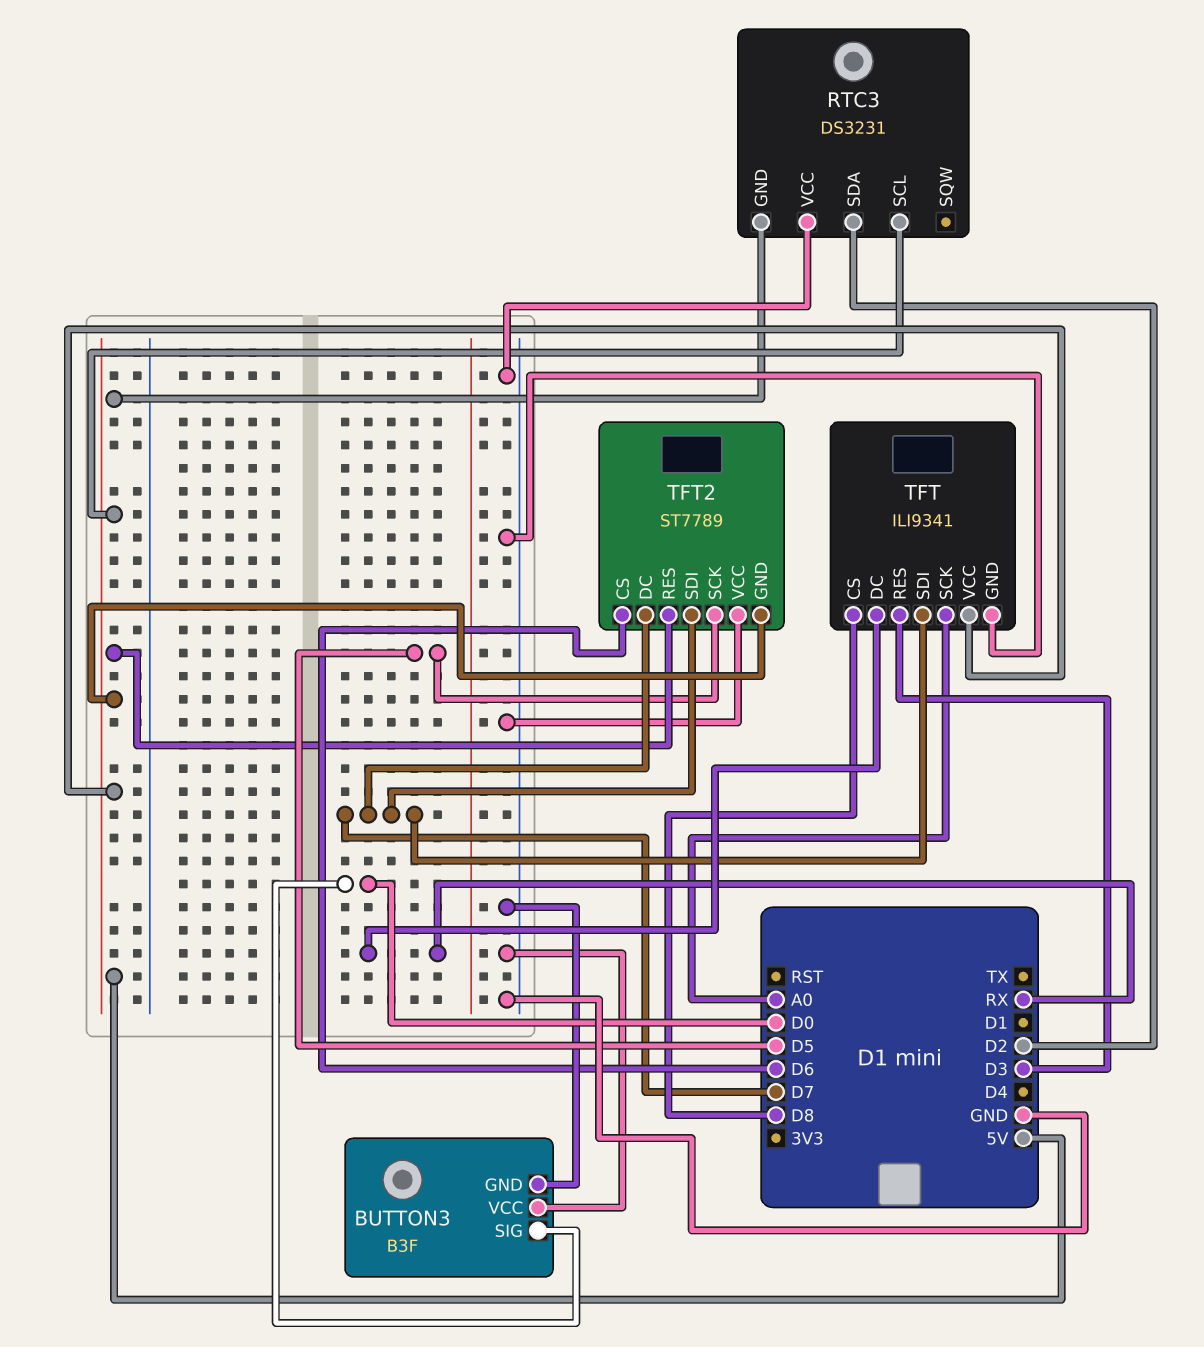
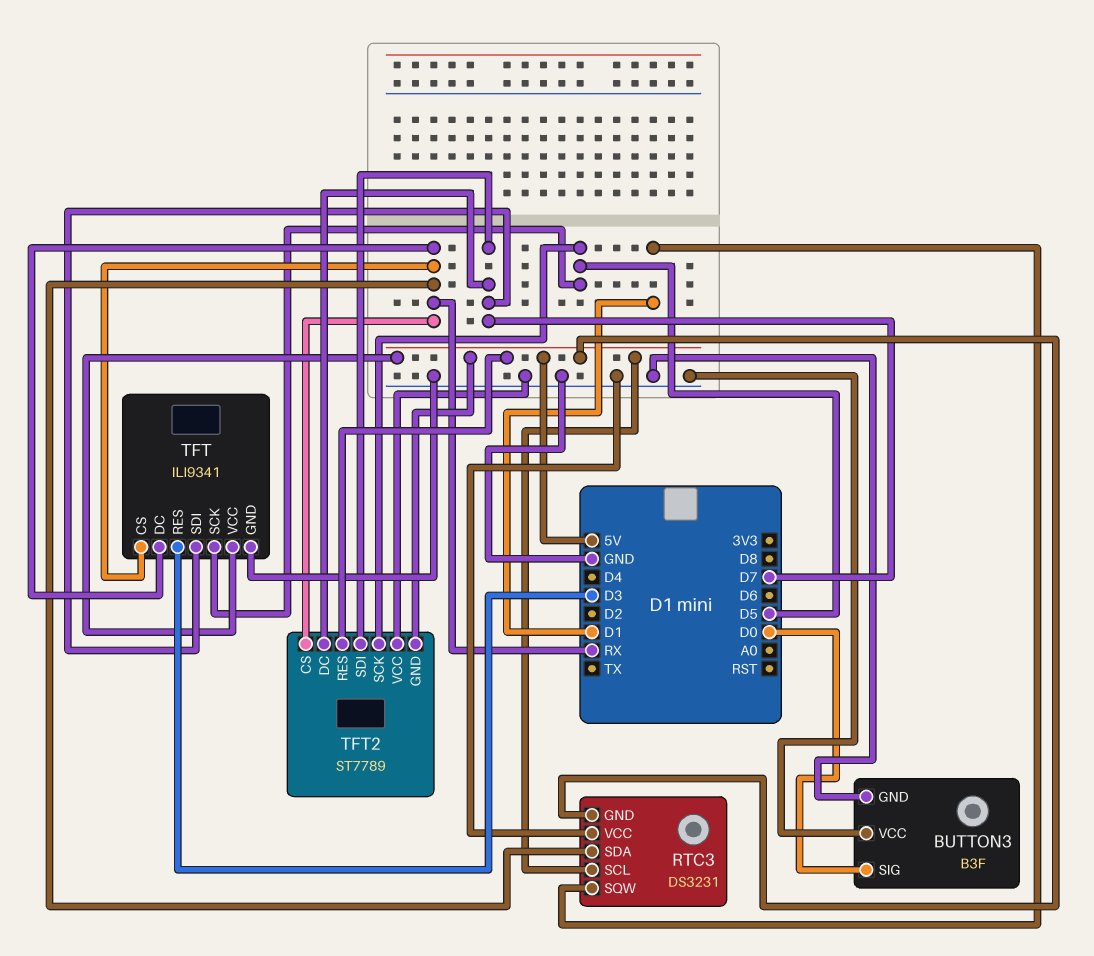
RTC3 pin SDA: D2 -> RX
RTC3 pin SQW: none -> D1
TFT pin CS: D8 -> RX
TFT pin SCK: A0 -> D5
TFT2 pin CS: D6 -> RX

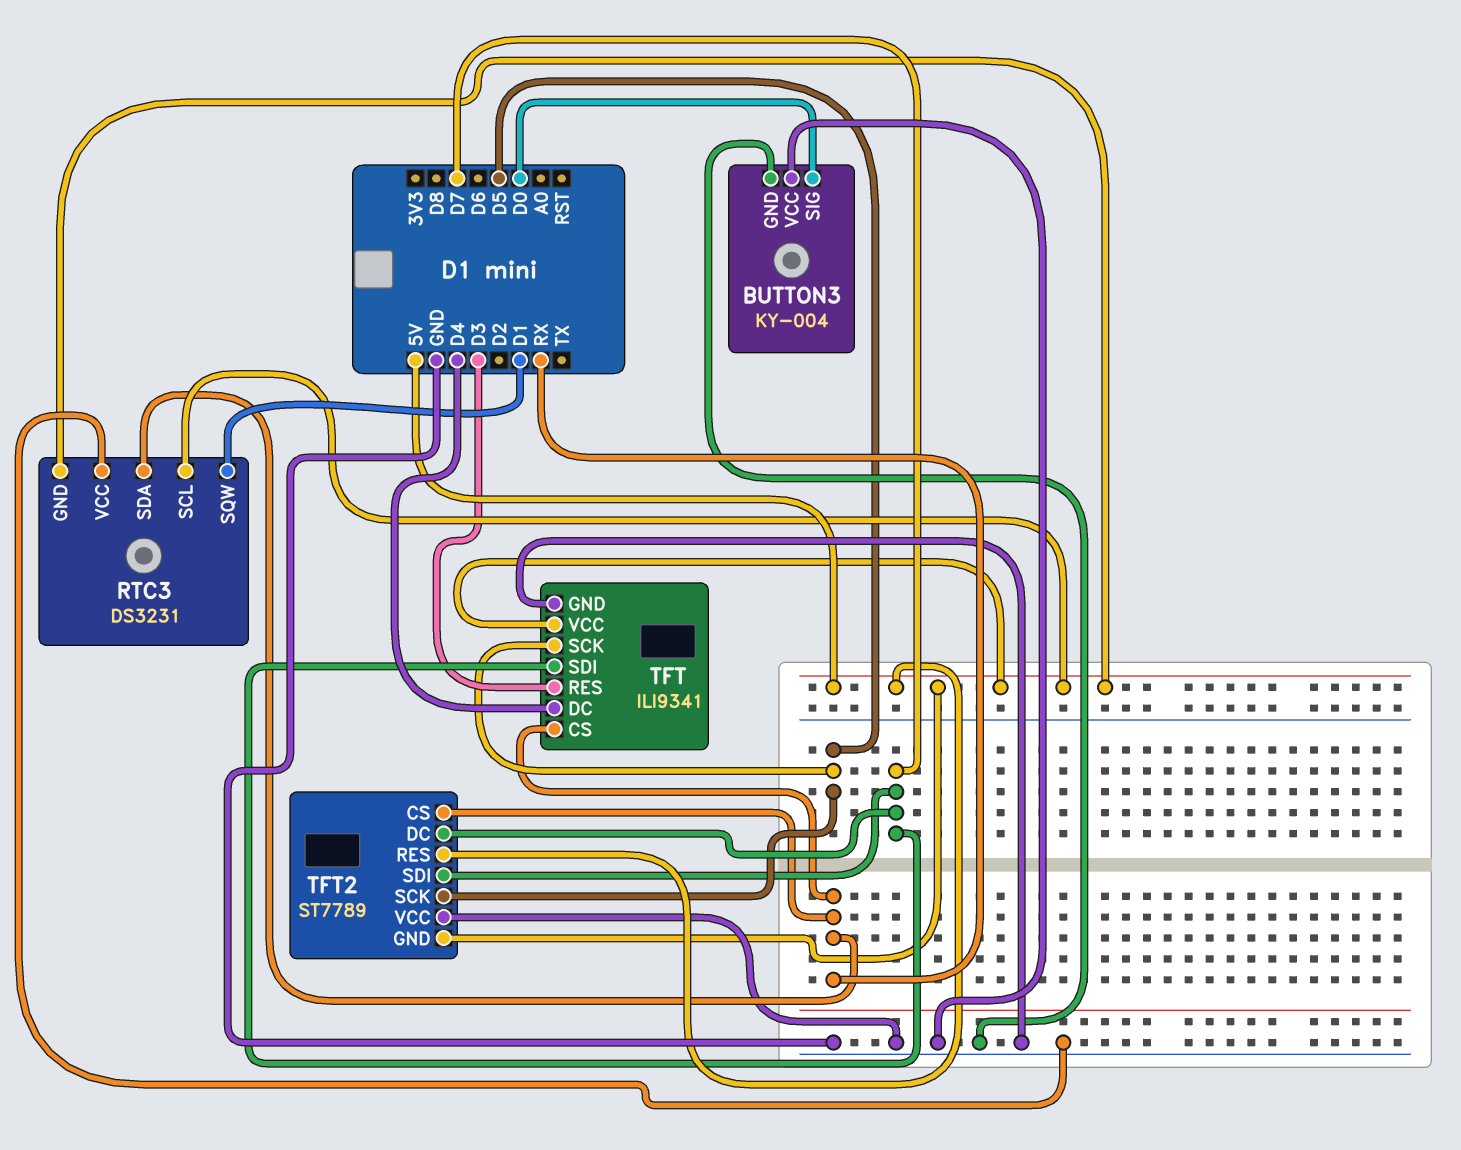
BUTTON3: B3F -> KY-004
TFT pin DC: RX -> D4

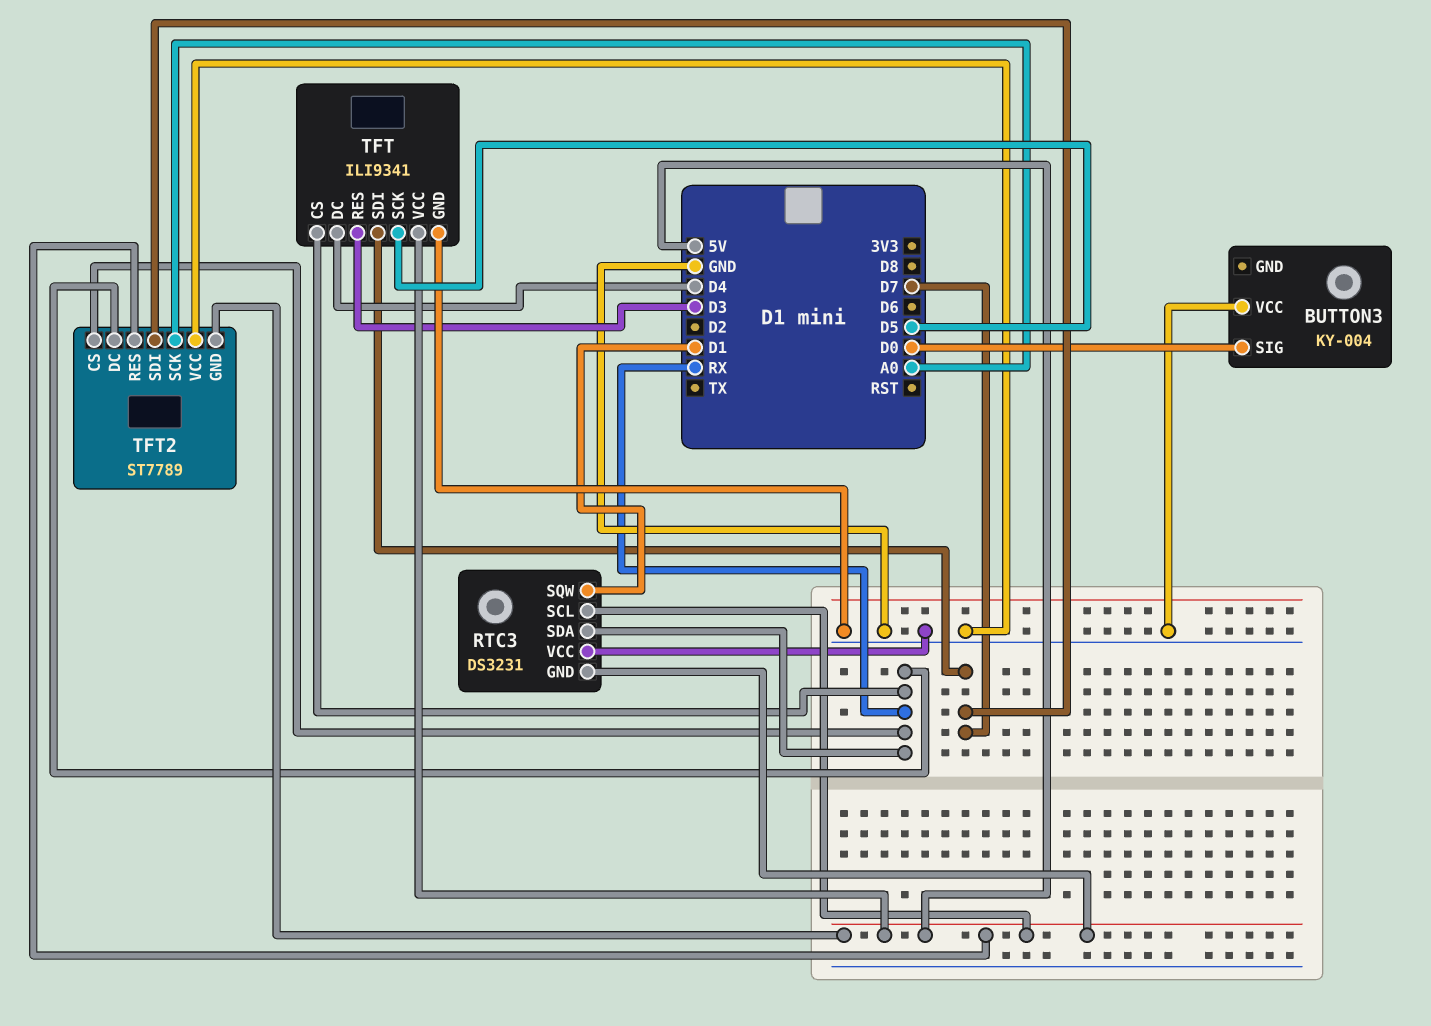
BUTTON3 pin GND: GND -> none
TFT2 pin DC: D7 -> RX
TFT2 pin SCK: D5 -> A0

